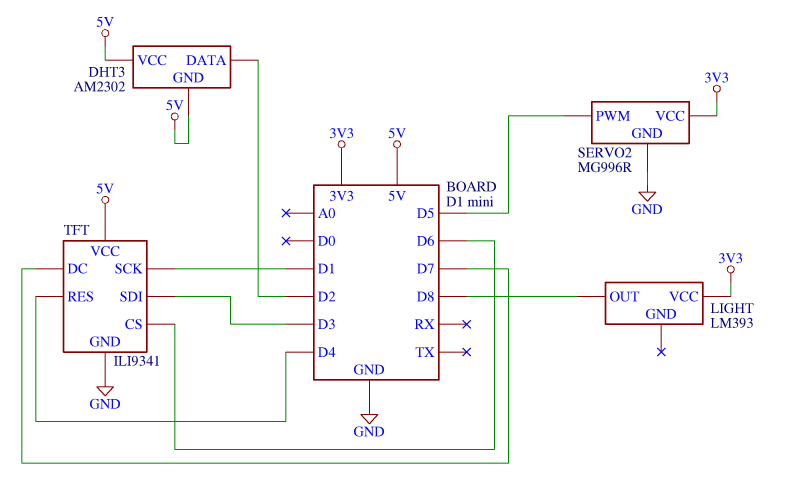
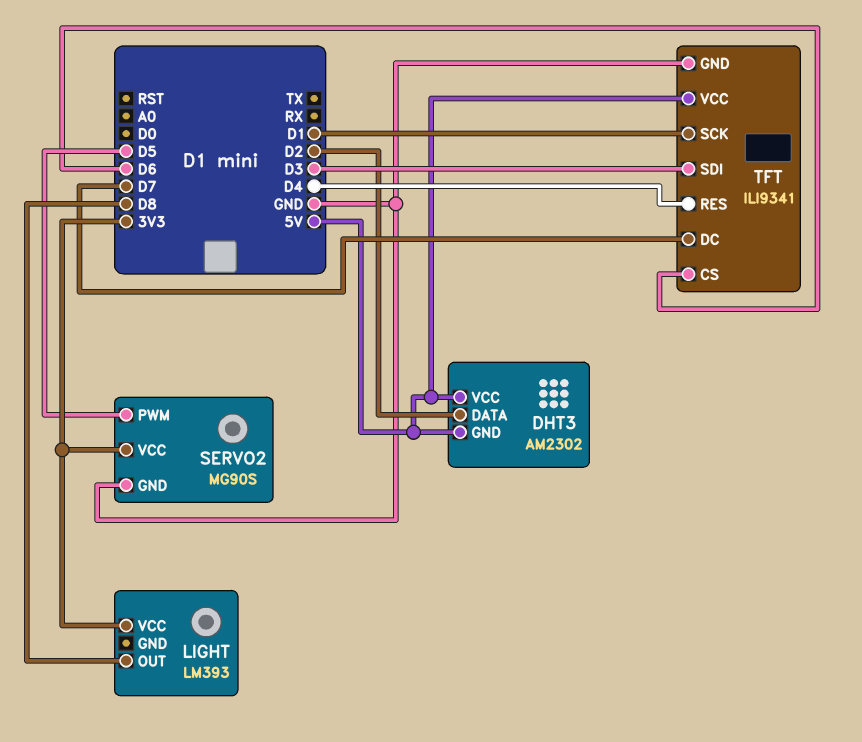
SERVO2: MG996R -> MG90S

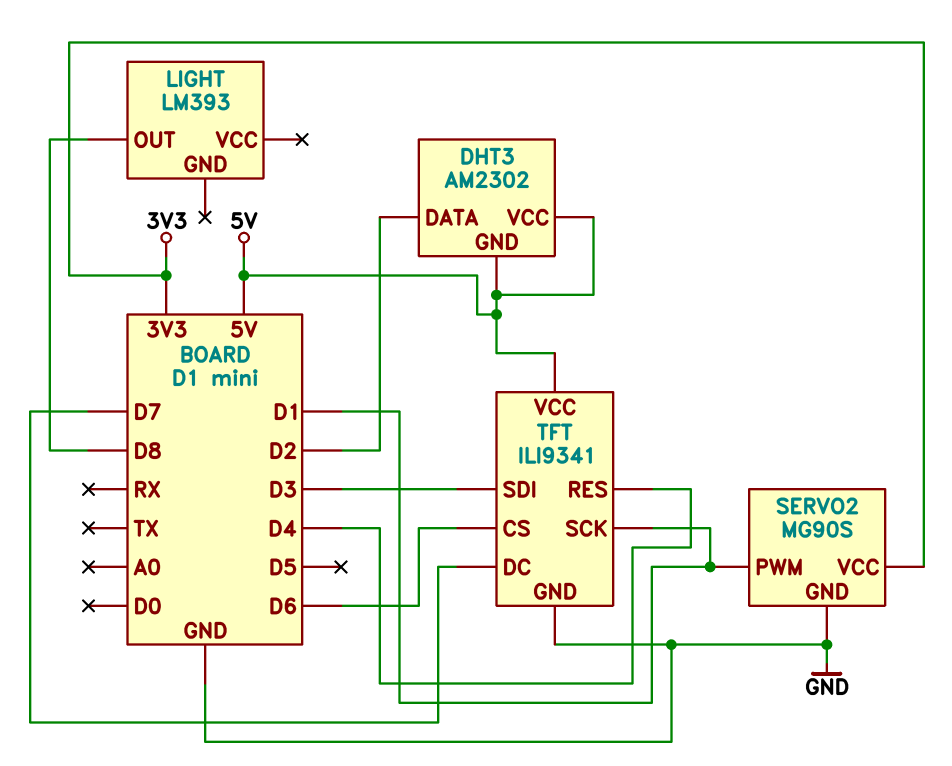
LIGHT pin VCC: 3V3 -> none
SERVO2 pin PWM: D5 -> D1

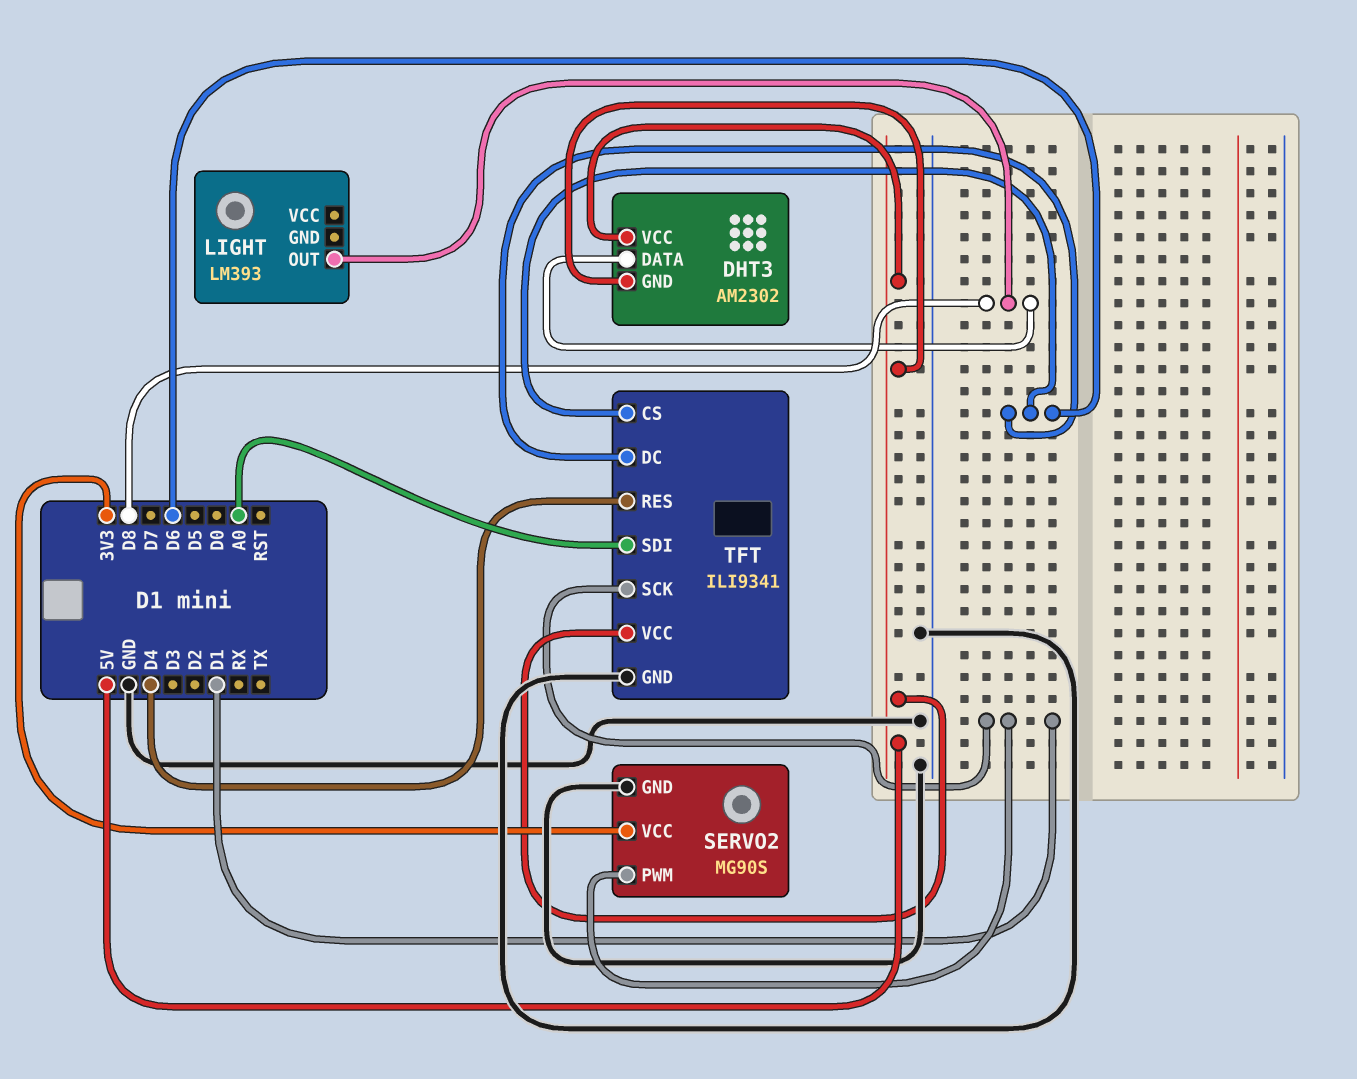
DHT3 pin DATA: D2 -> D8
TFT pin DC: D7 -> D6
TFT pin SDI: D3 -> A0

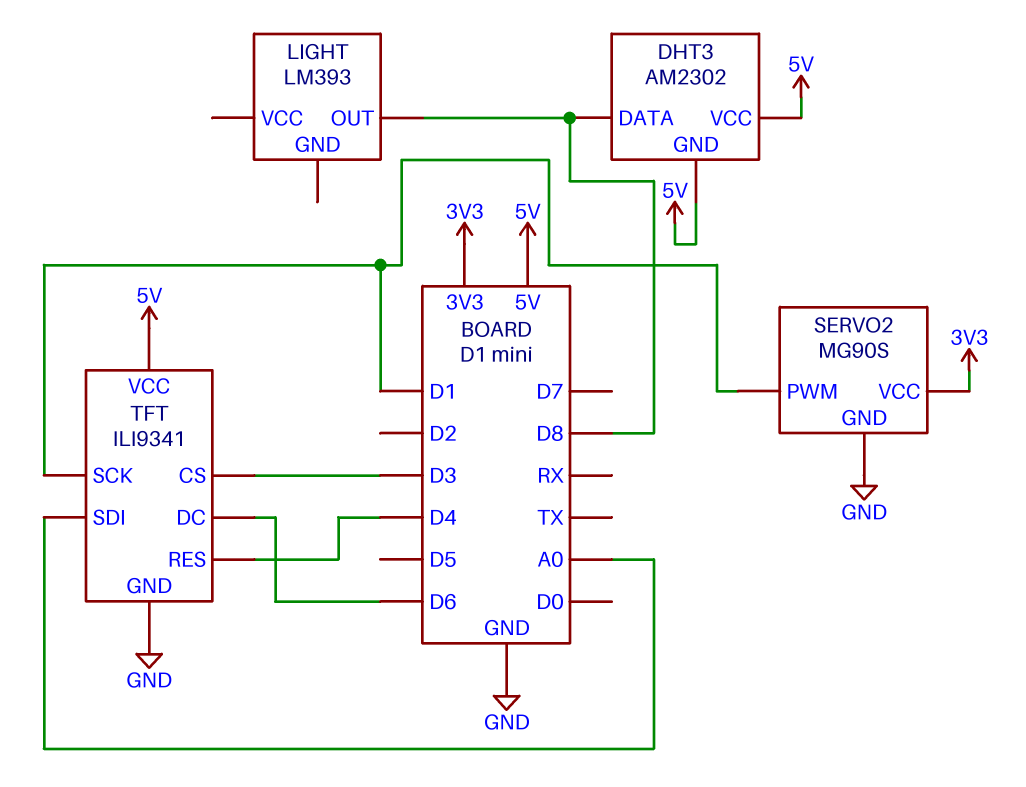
TFT pin CS: D6 -> D3

